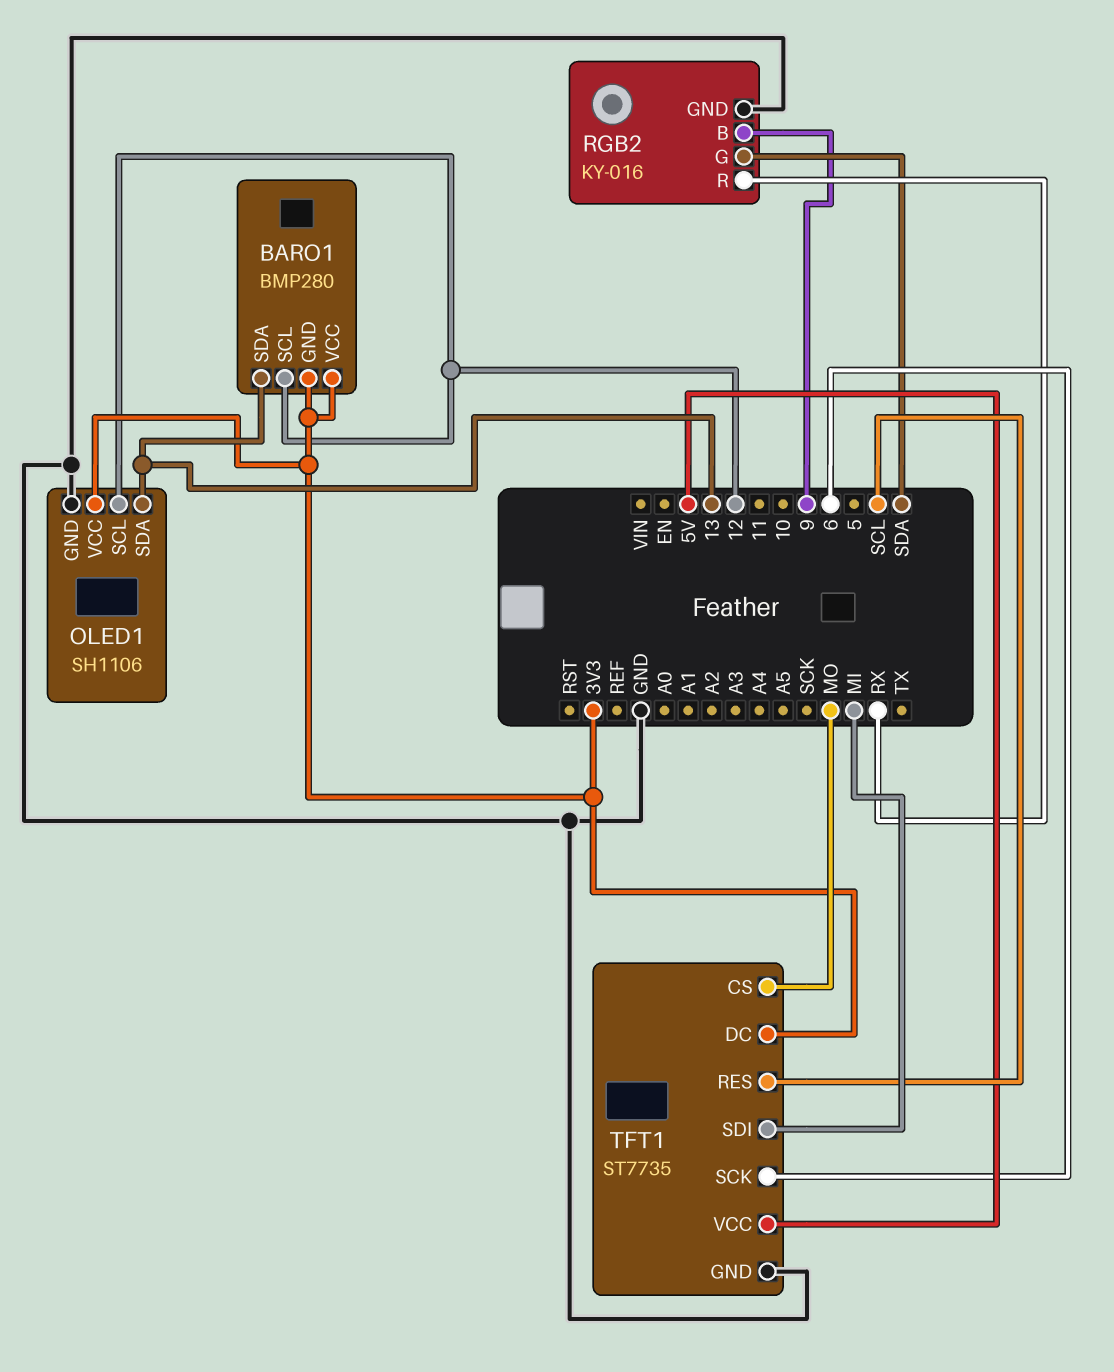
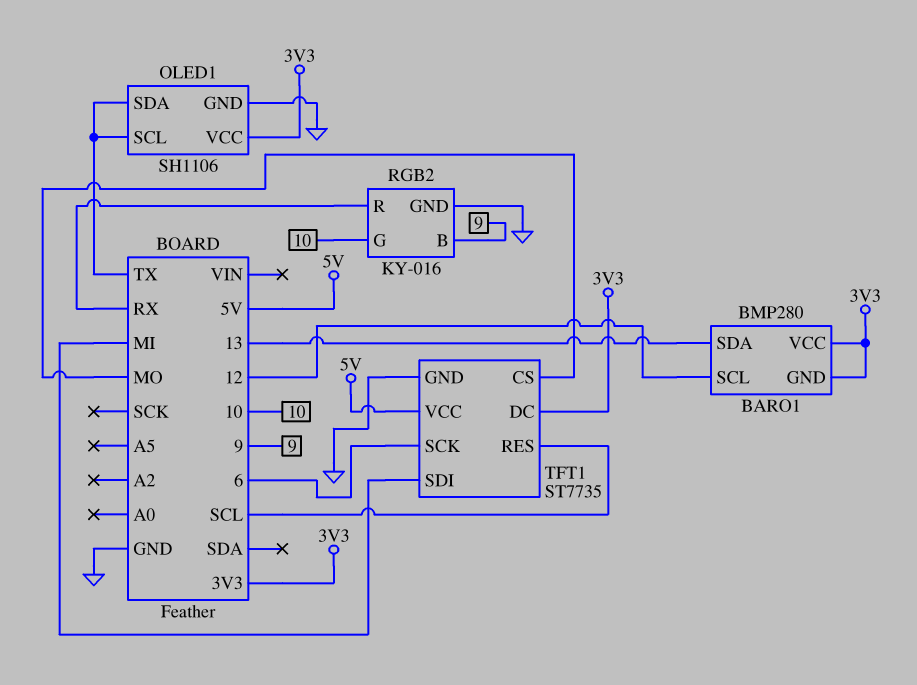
OLED1 pin SCL: 12 -> TX
OLED1 pin SDA: 13 -> TX
RGB2 pin G: SDA -> 10

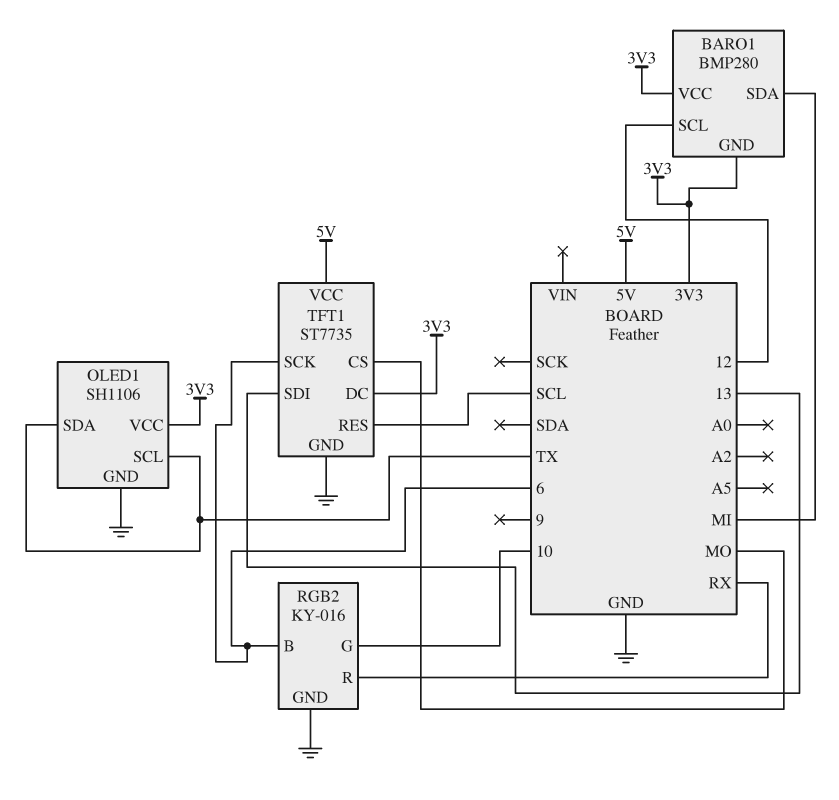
BARO1 pin SDA: 13 -> MI
RGB2 pin B: 9 -> 6
TFT1 pin SDI: MI -> 13

